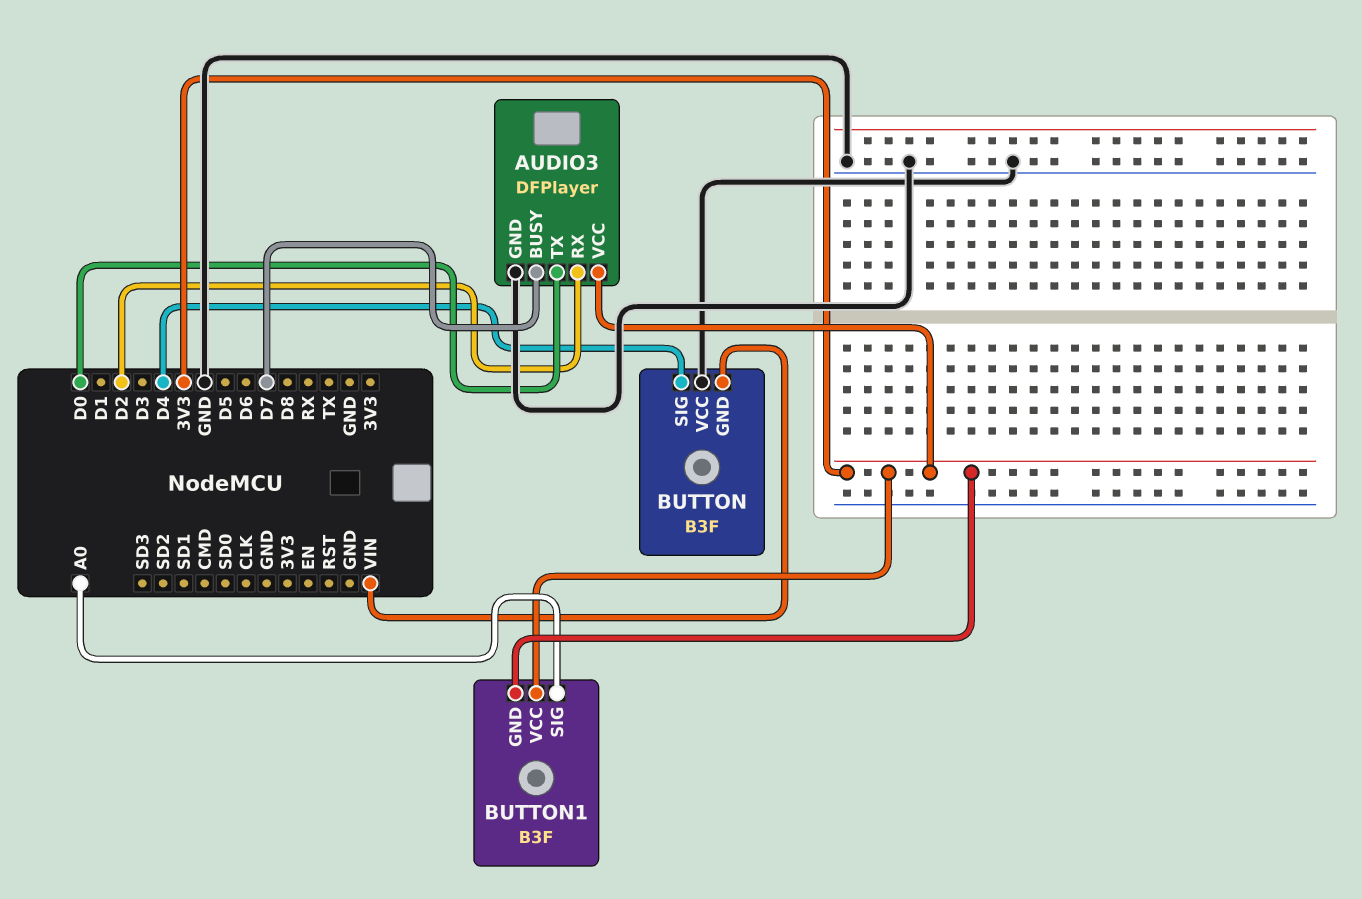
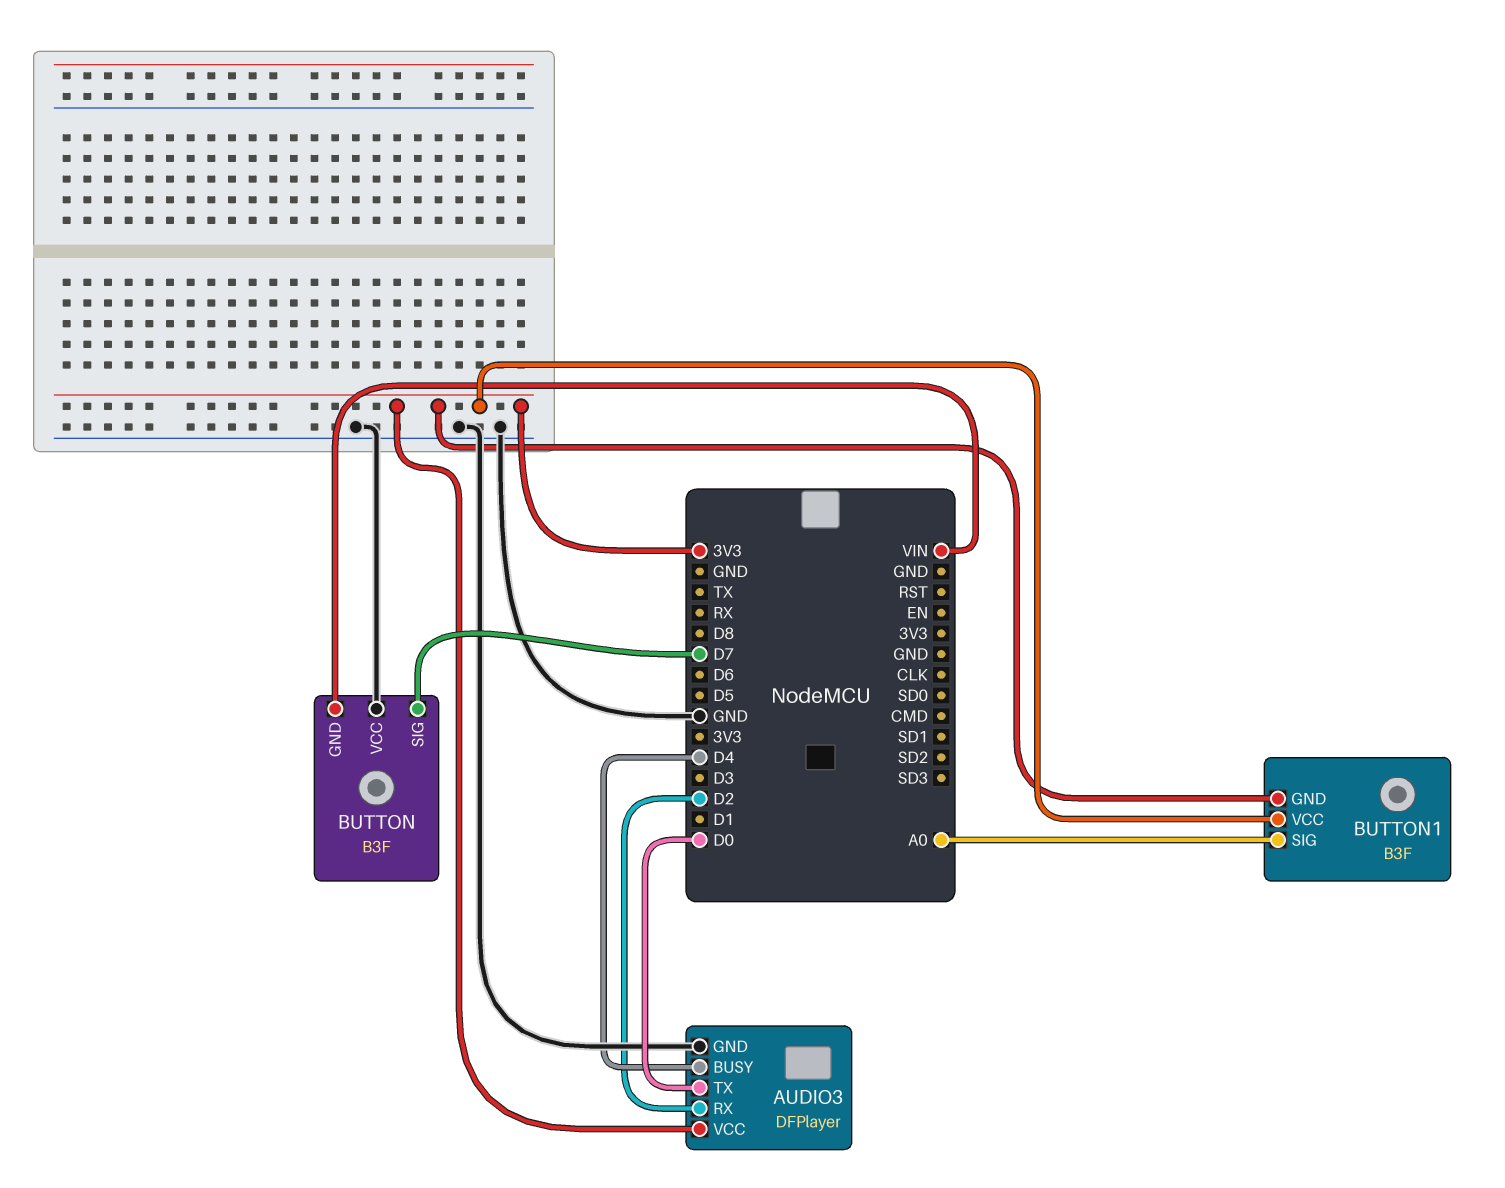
AUDIO3 pin BUSY: D7 -> D4
BUTTON pin SIG: D4 -> D7

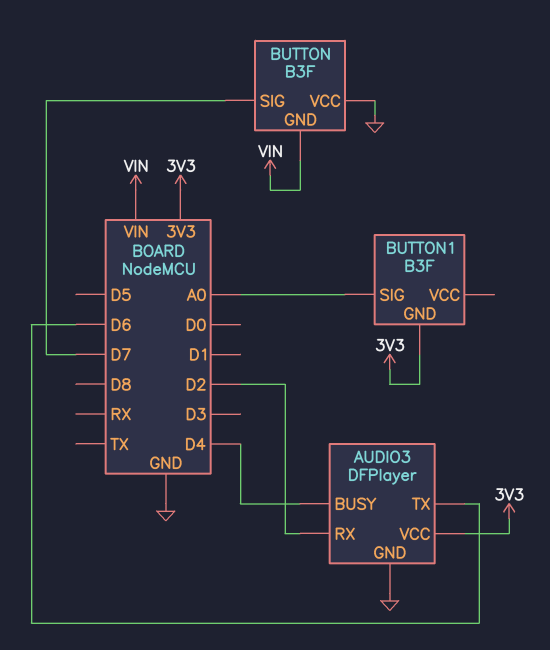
AUDIO3 pin TX: D0 -> D6
BUTTON1 pin VCC: 3V3 -> none

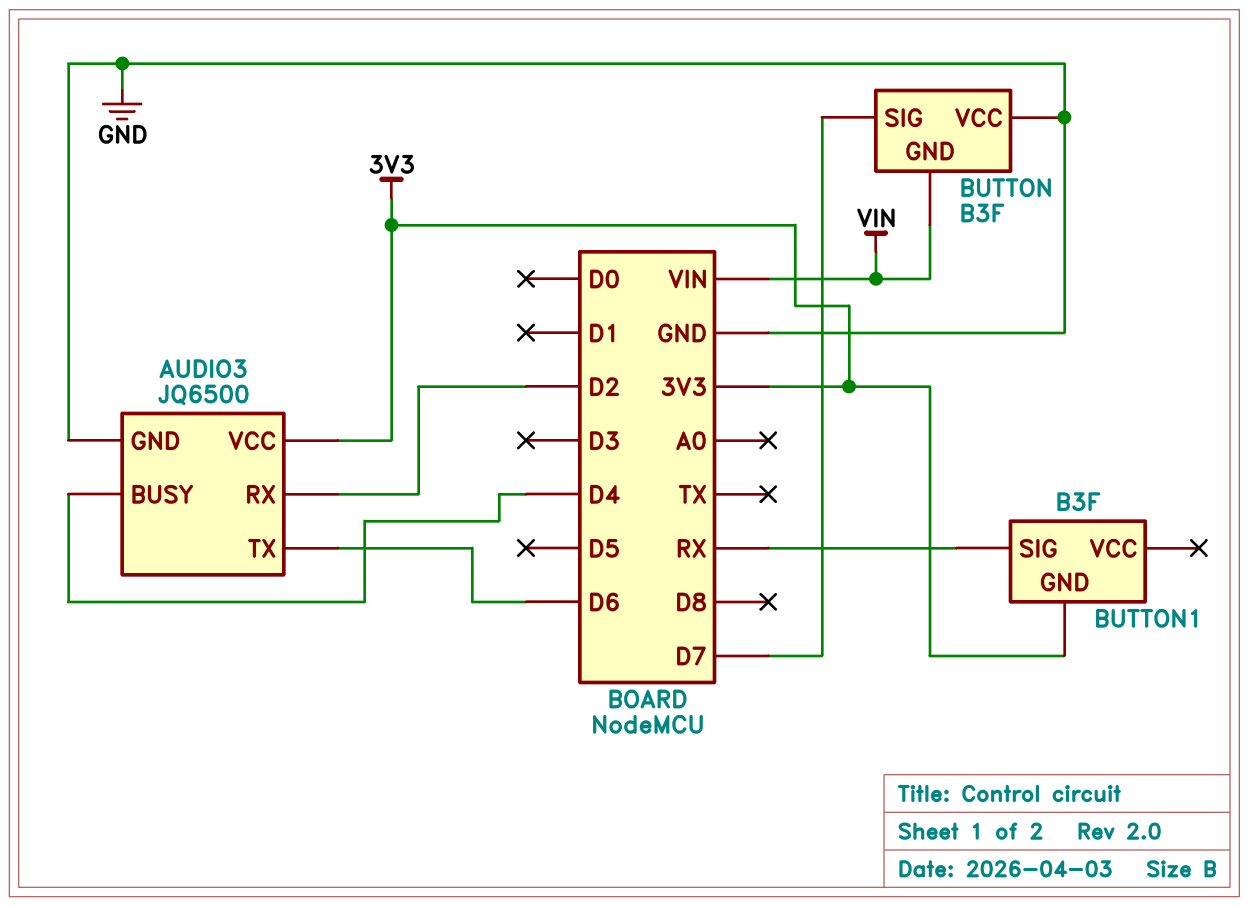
AUDIO3: DFPlayer -> JQ6500
BUTTON1 pin SIG: A0 -> RX

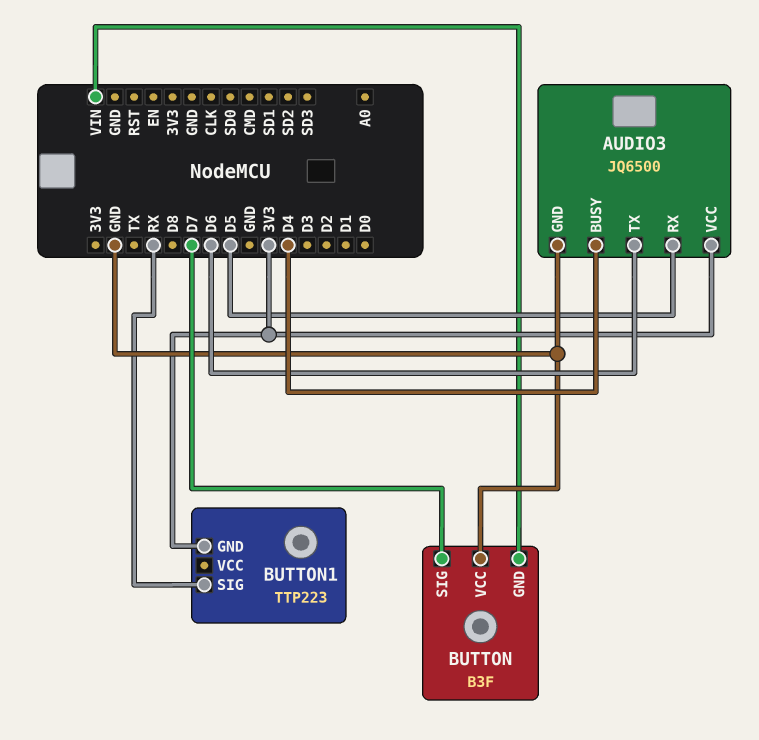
AUDIO3 pin RX: D2 -> D5
BUTTON1: B3F -> TTP223

